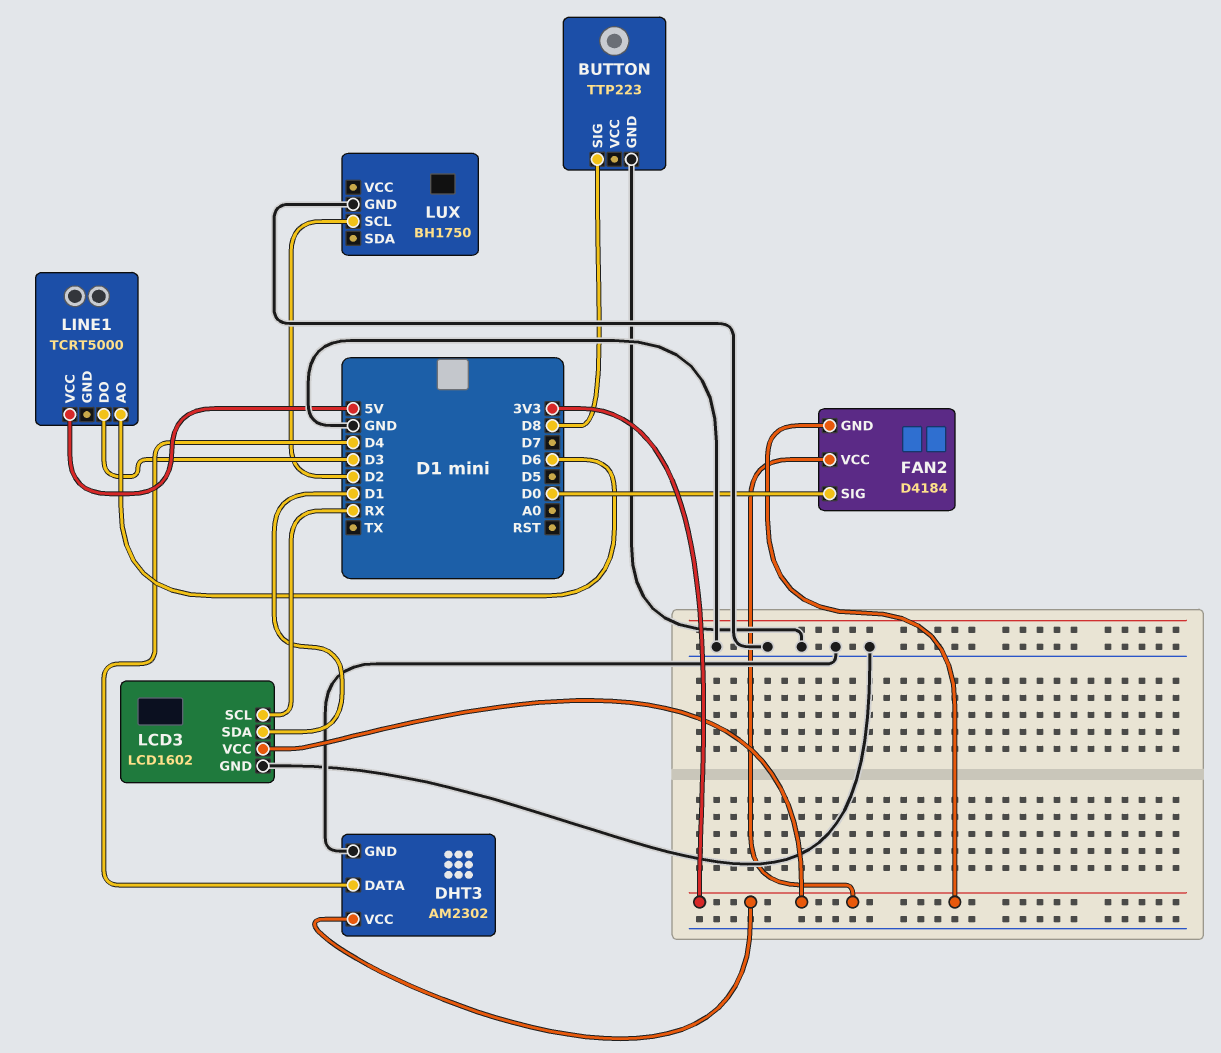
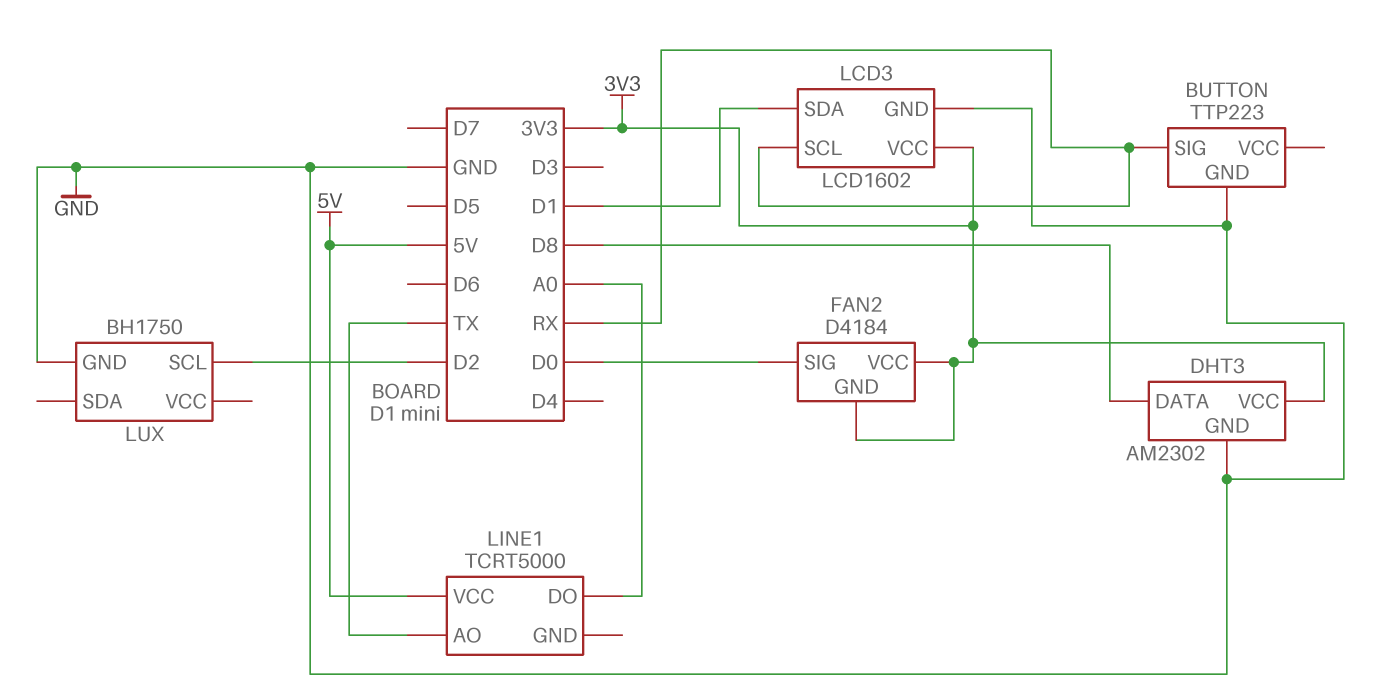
BUTTON pin SIG: D8 -> RX
DHT3 pin DATA: D4 -> D8
LINE1 pin AO: D6 -> TX
LINE1 pin DO: D3 -> A0

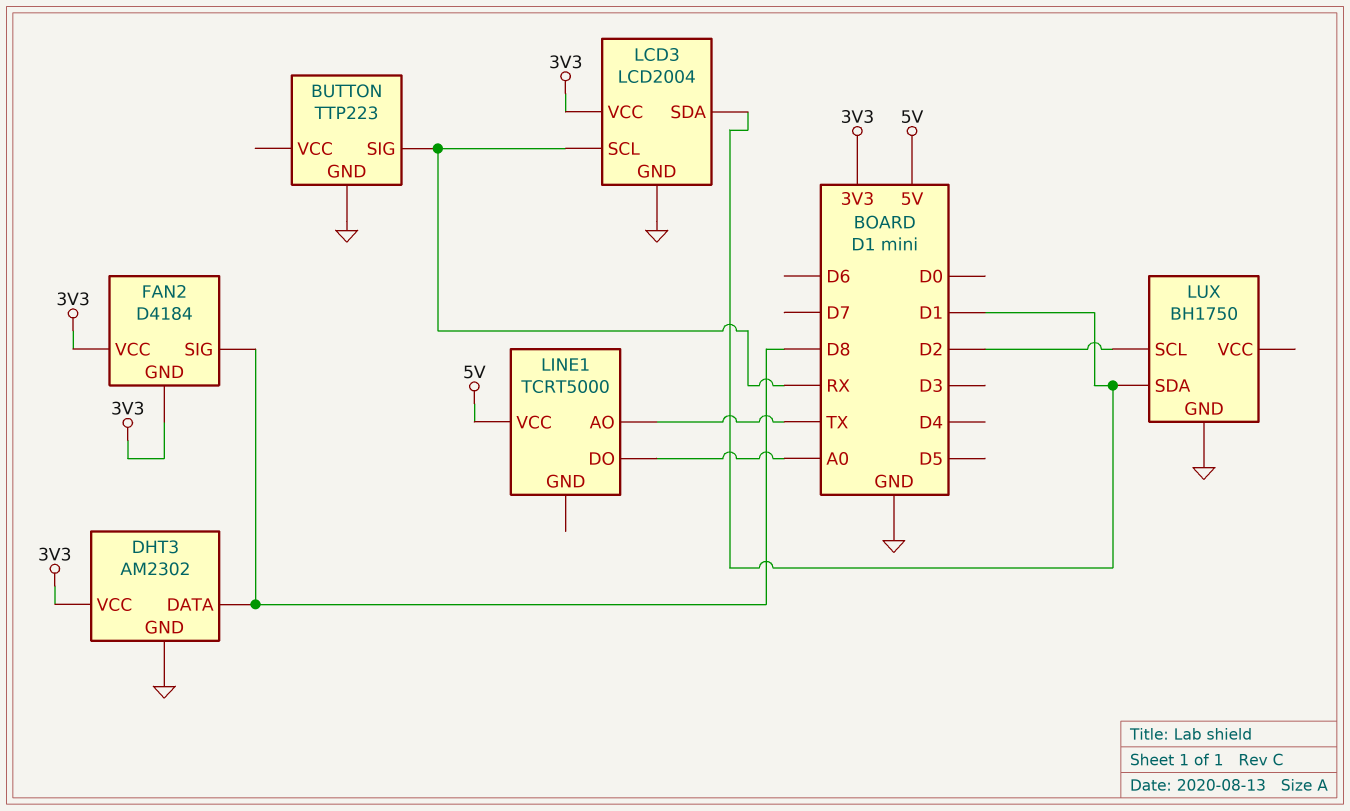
FAN2 pin SIG: D0 -> D8
LCD3: LCD1602 -> LCD2004
LUX pin SDA: none -> D1

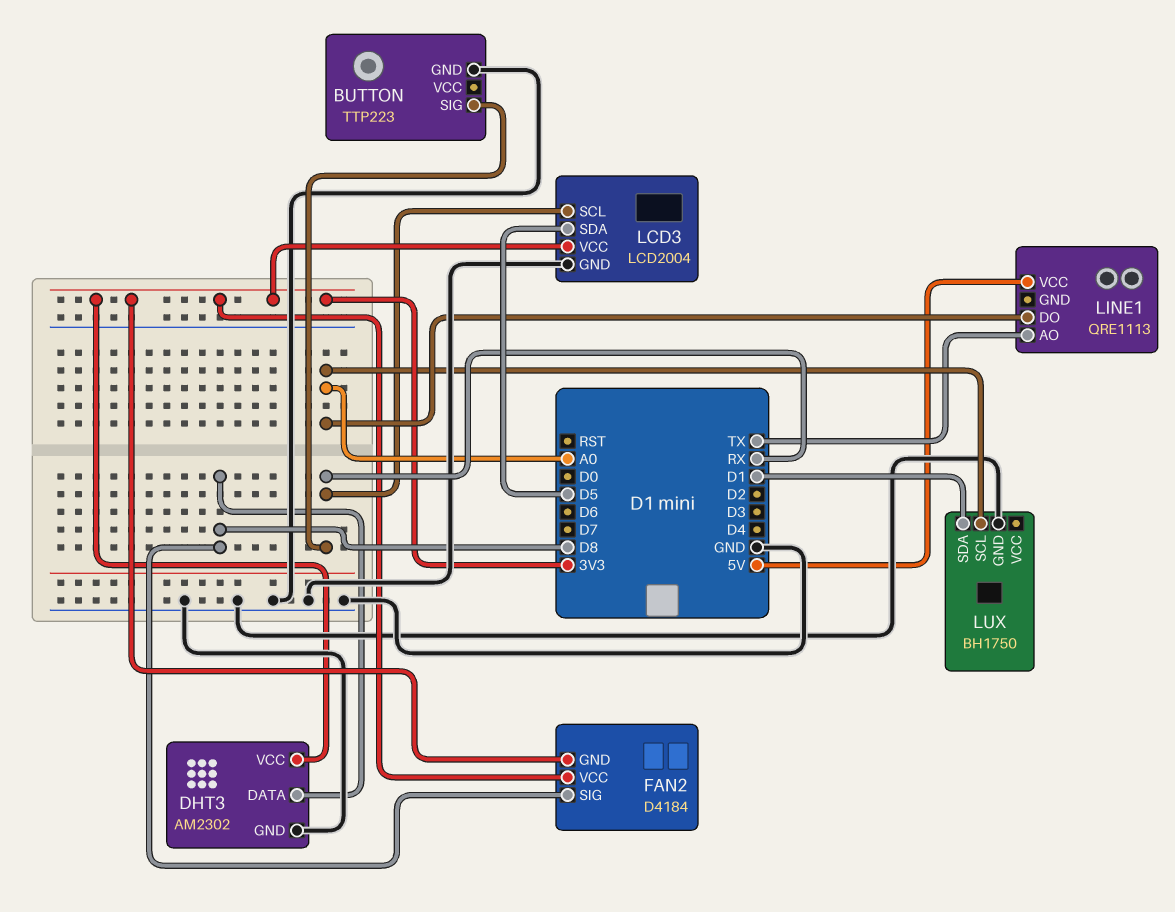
LCD3 pin SDA: D1 -> D5
LINE1: TCRT5000 -> QRE1113
LUX pin SCL: D2 -> A0

